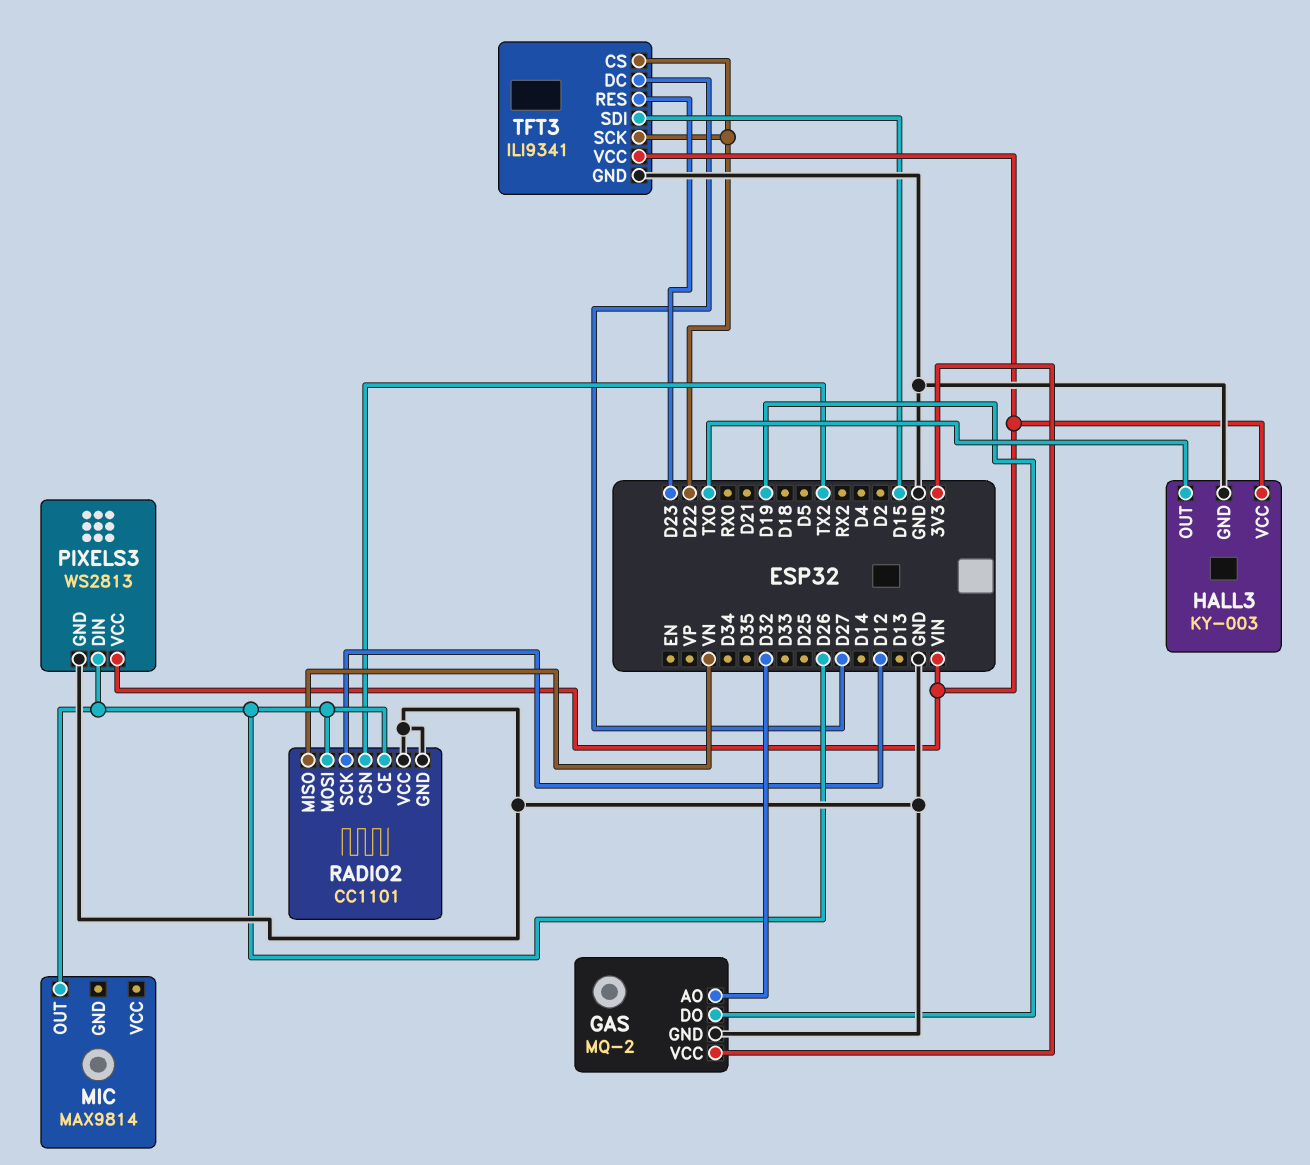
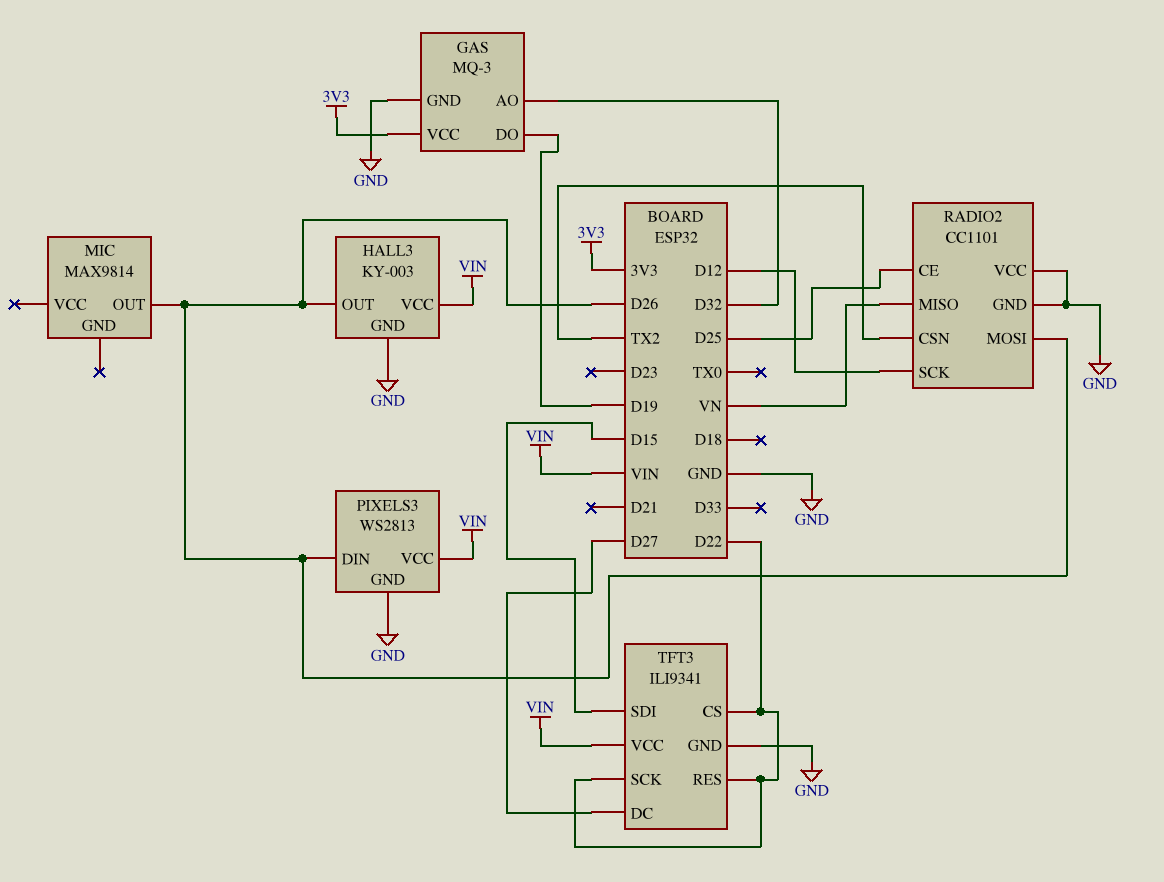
GAS: MQ-2 -> MQ-3
HALL3 pin OUT: TX0 -> D26
RADIO2 pin CE: D26 -> D25
TFT3 pin RES: D23 -> D22

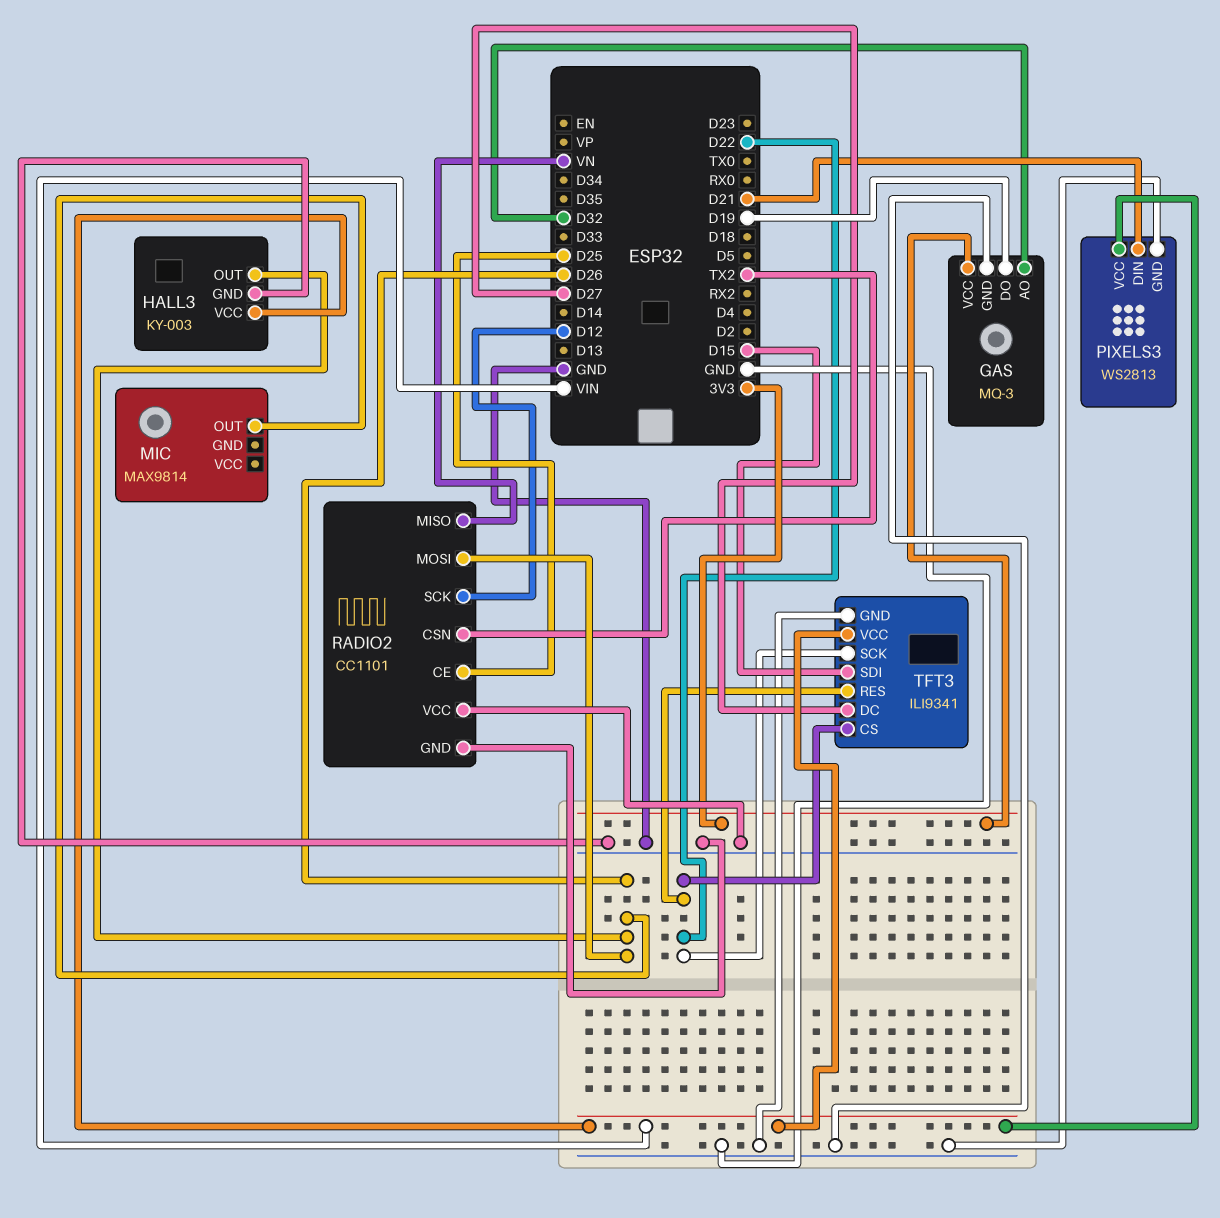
PIXELS3 pin DIN: D26 -> D21

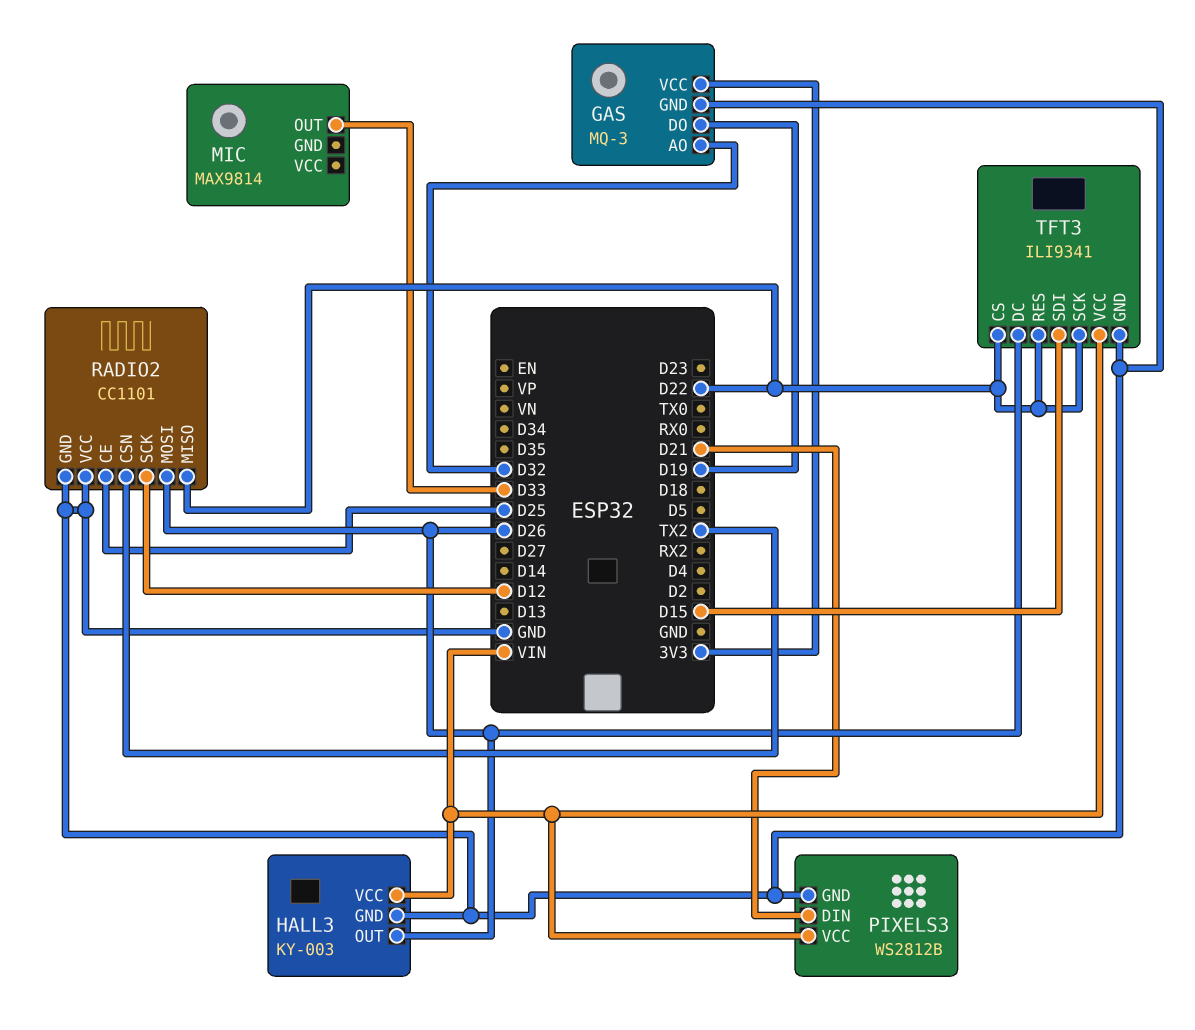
MIC pin OUT: D26 -> D33
PIXELS3: WS2813 -> WS2812B
RADIO2 pin MISO: VN -> D22
TFT3 pin DC: D27 -> D26

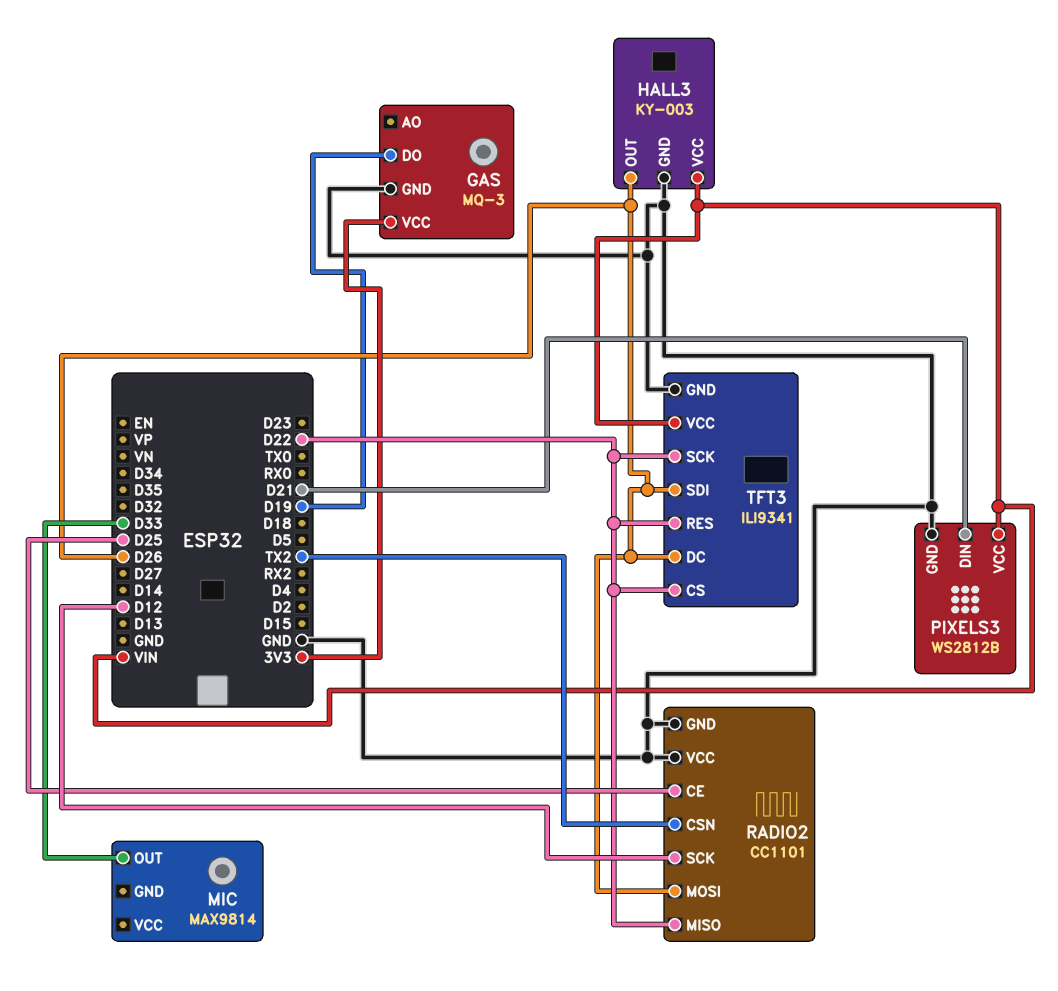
GAS pin AO: D32 -> none
TFT3 pin SDI: D15 -> D26

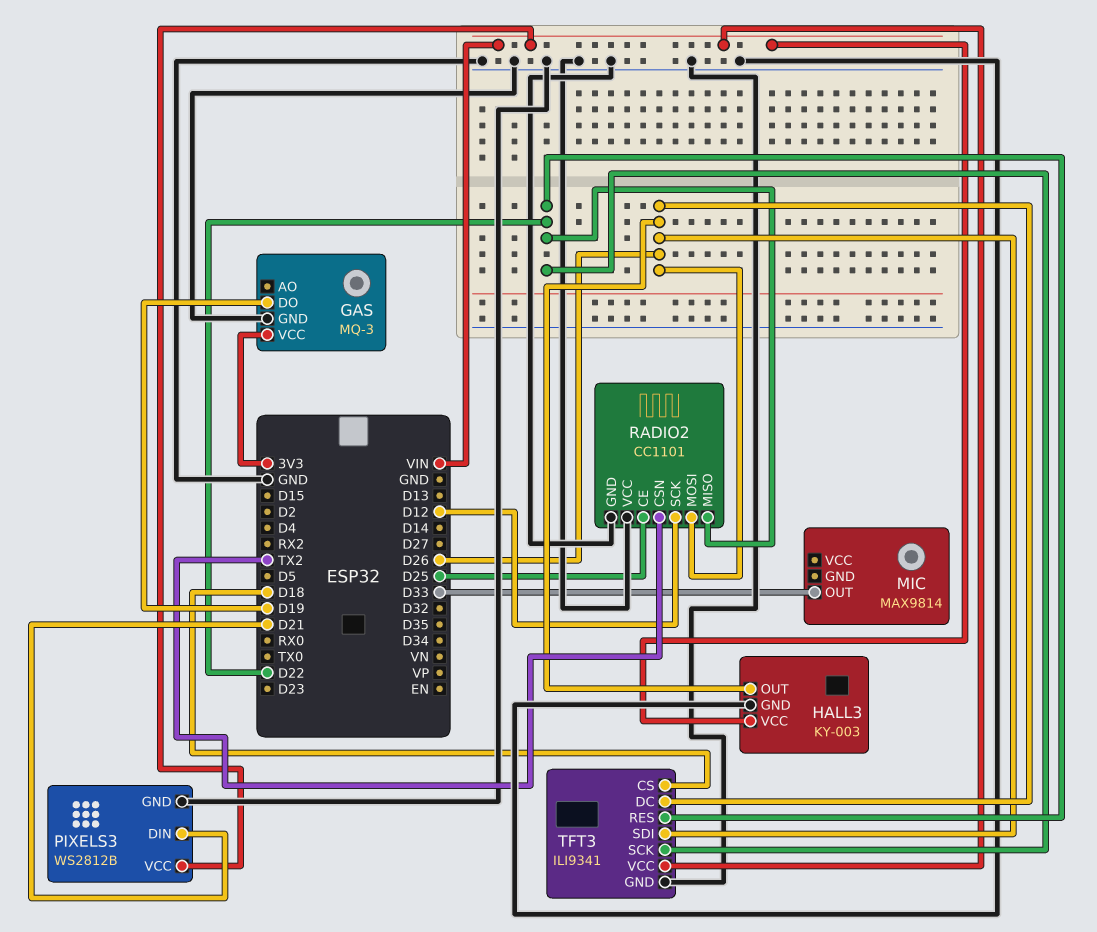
TFT3 pin CS: D22 -> D18

